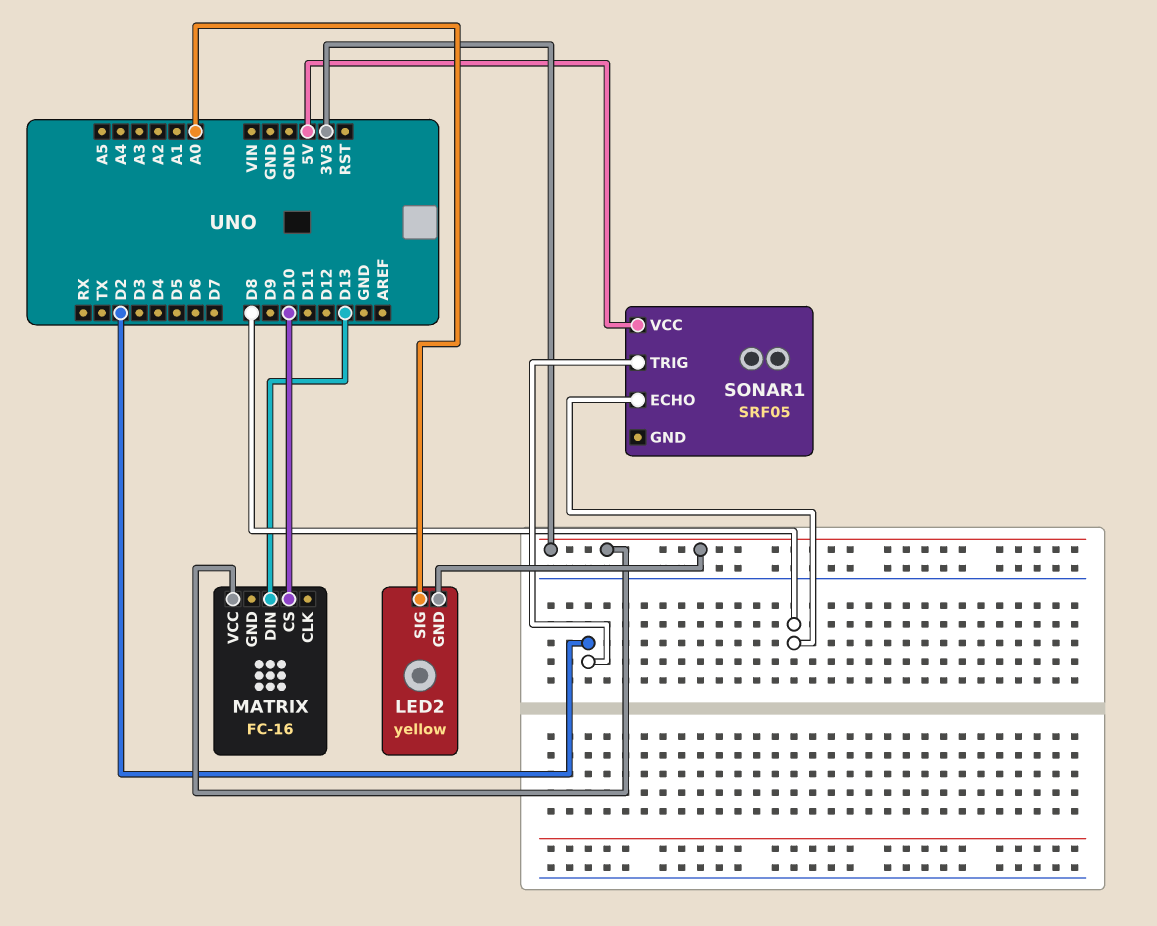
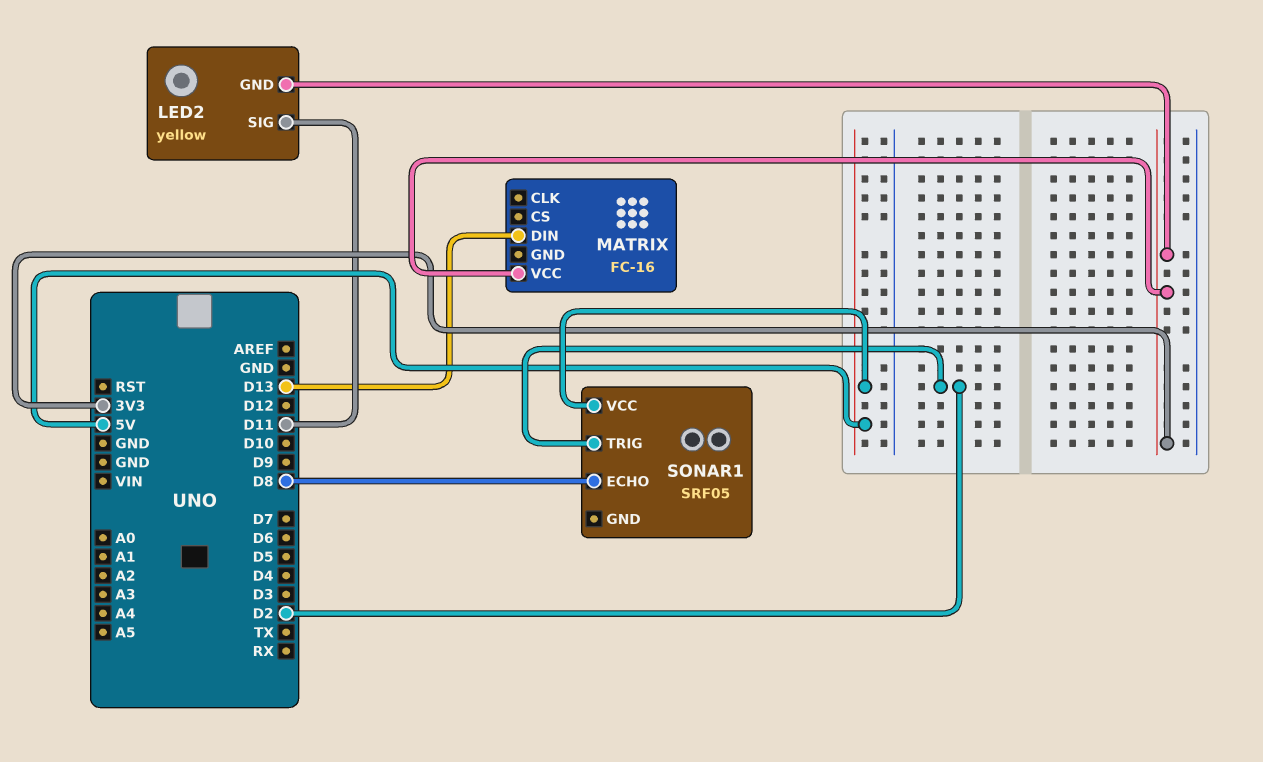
LED2 pin SIG: A0 -> D11
MATRIX pin CS: D10 -> none

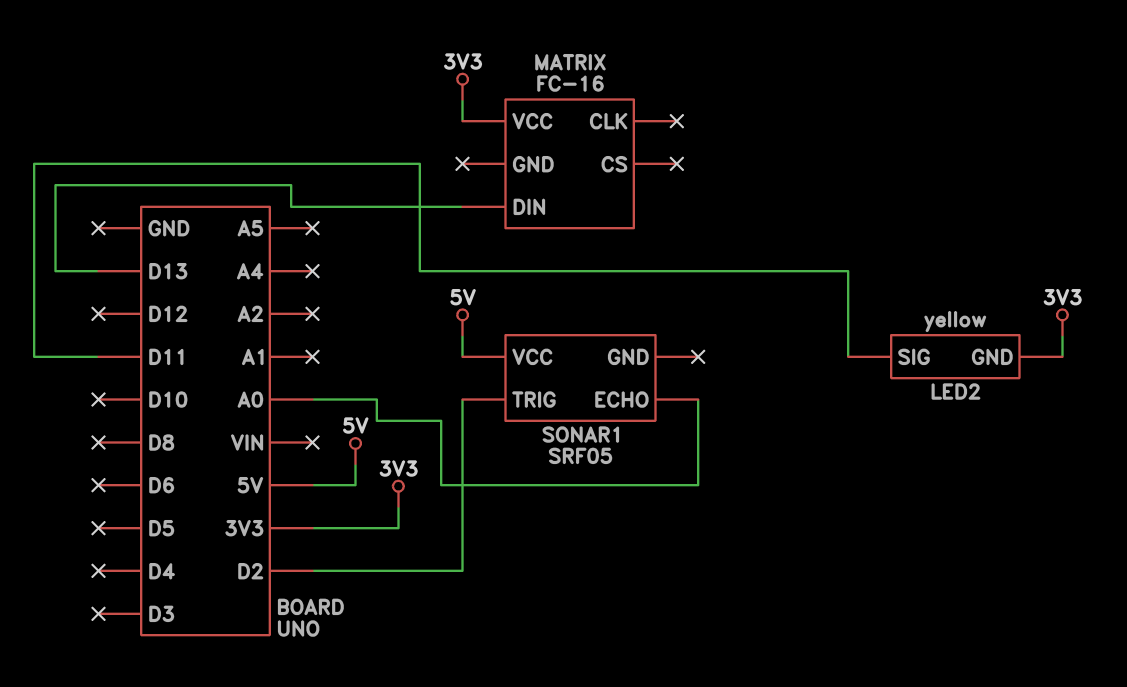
SONAR1 pin ECHO: D8 -> A0

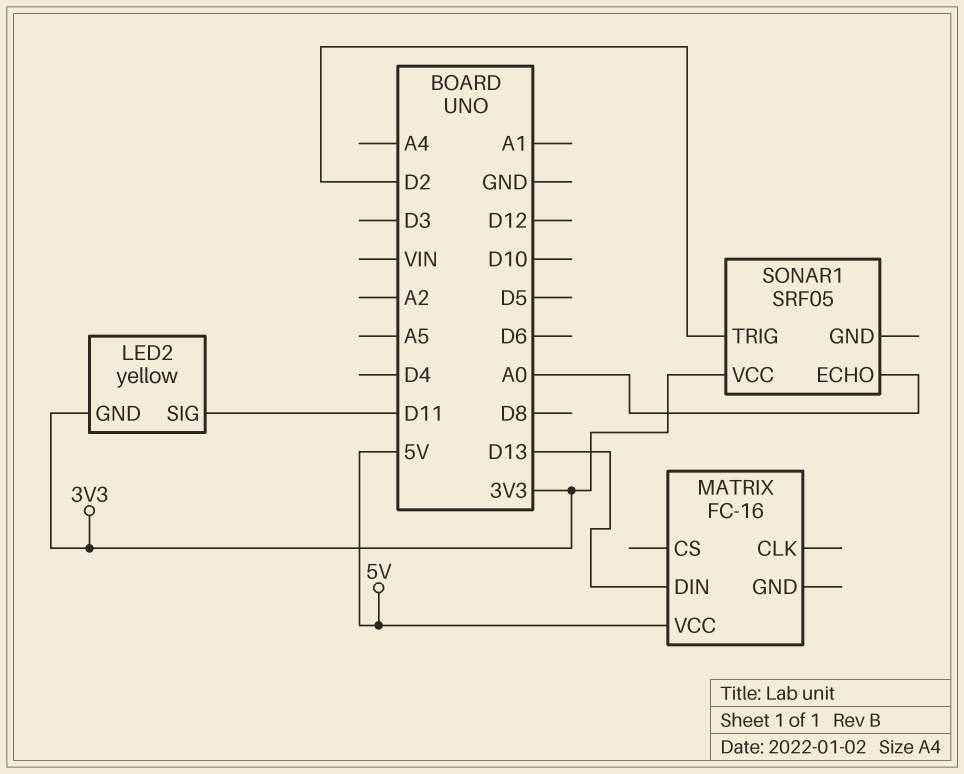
MATRIX pin VCC: 3V3 -> 5V
SONAR1 pin VCC: 5V -> 3V3

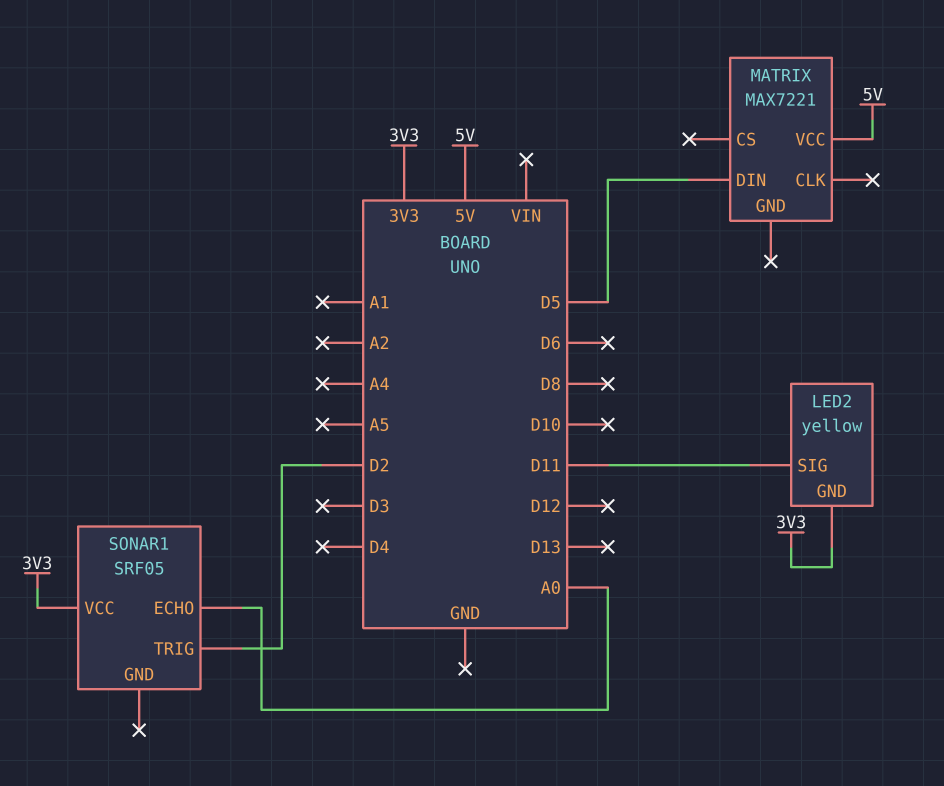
MATRIX: FC-16 -> MAX7221
MATRIX pin DIN: D13 -> D5

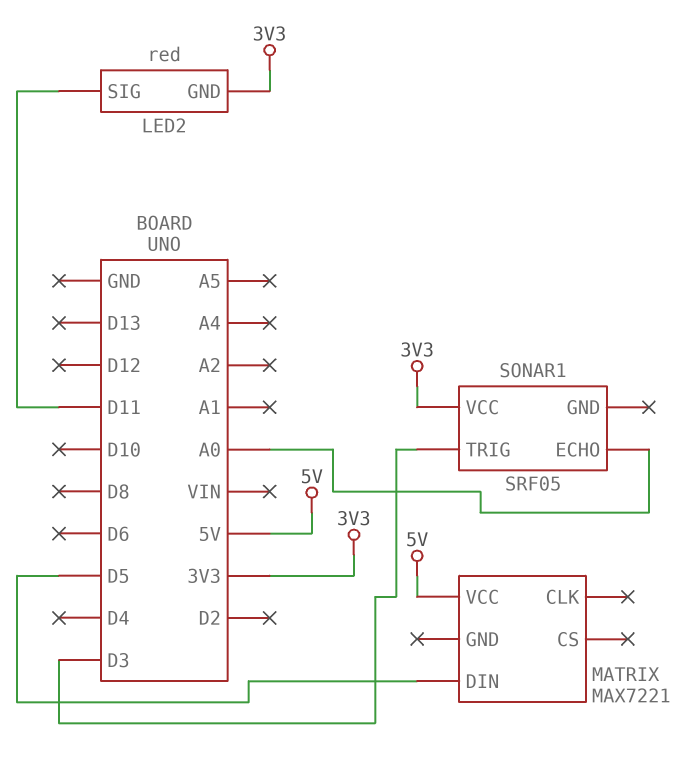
LED2: yellow -> red
SONAR1 pin TRIG: D2 -> D3

